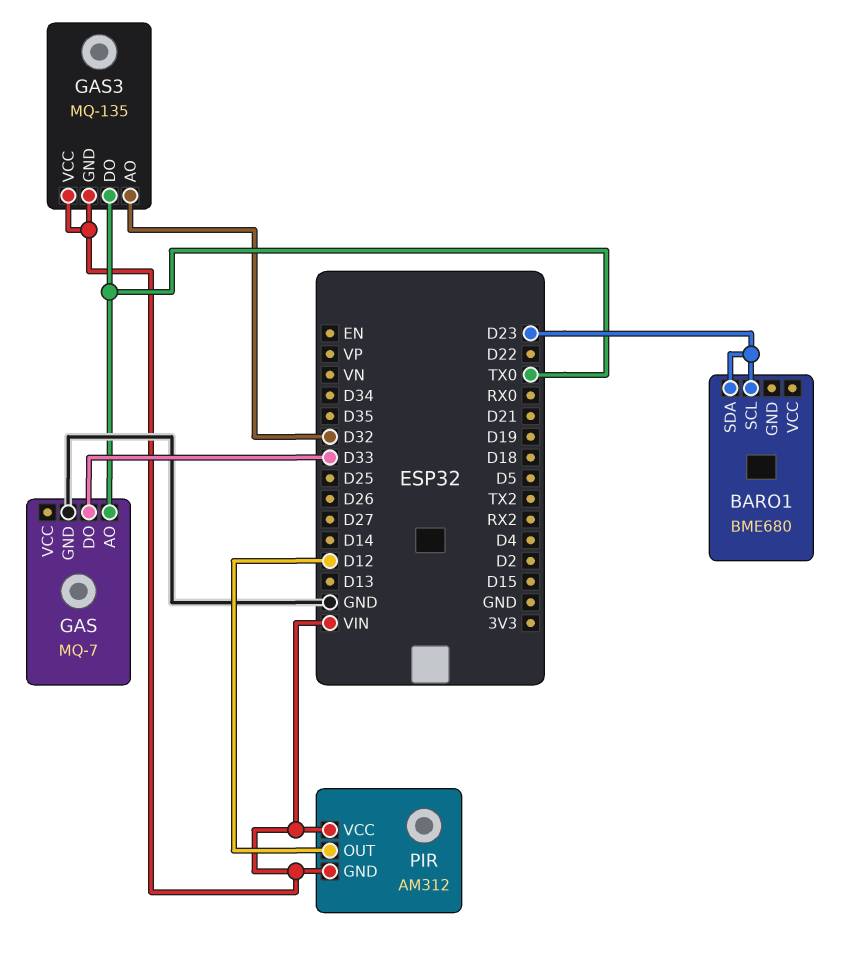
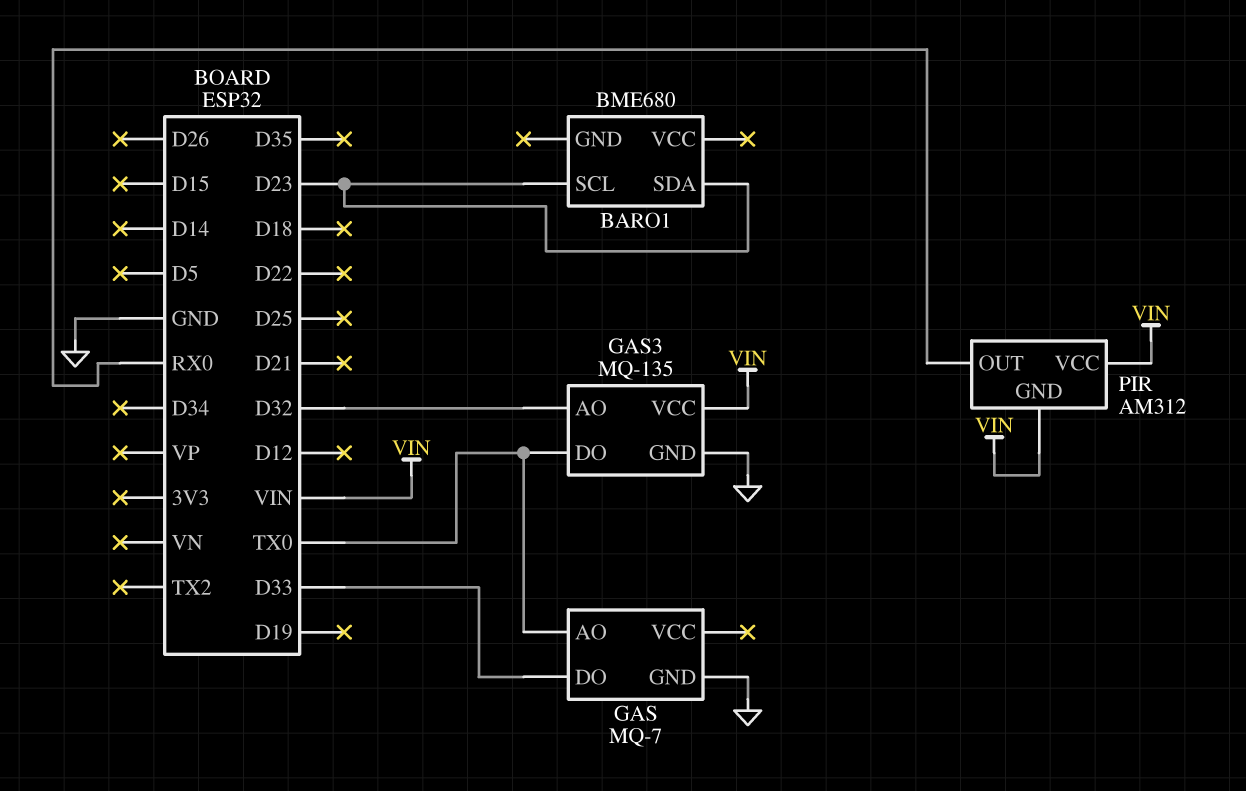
GAS3 pin GND: VIN -> GND
PIR pin OUT: D12 -> RX0

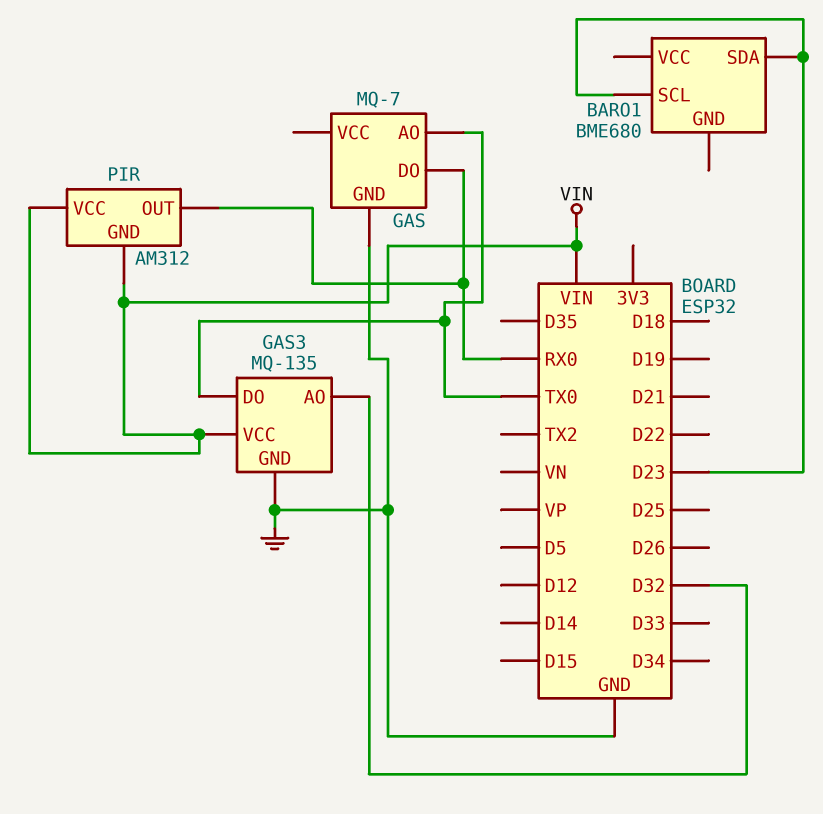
GAS pin DO: D33 -> RX0

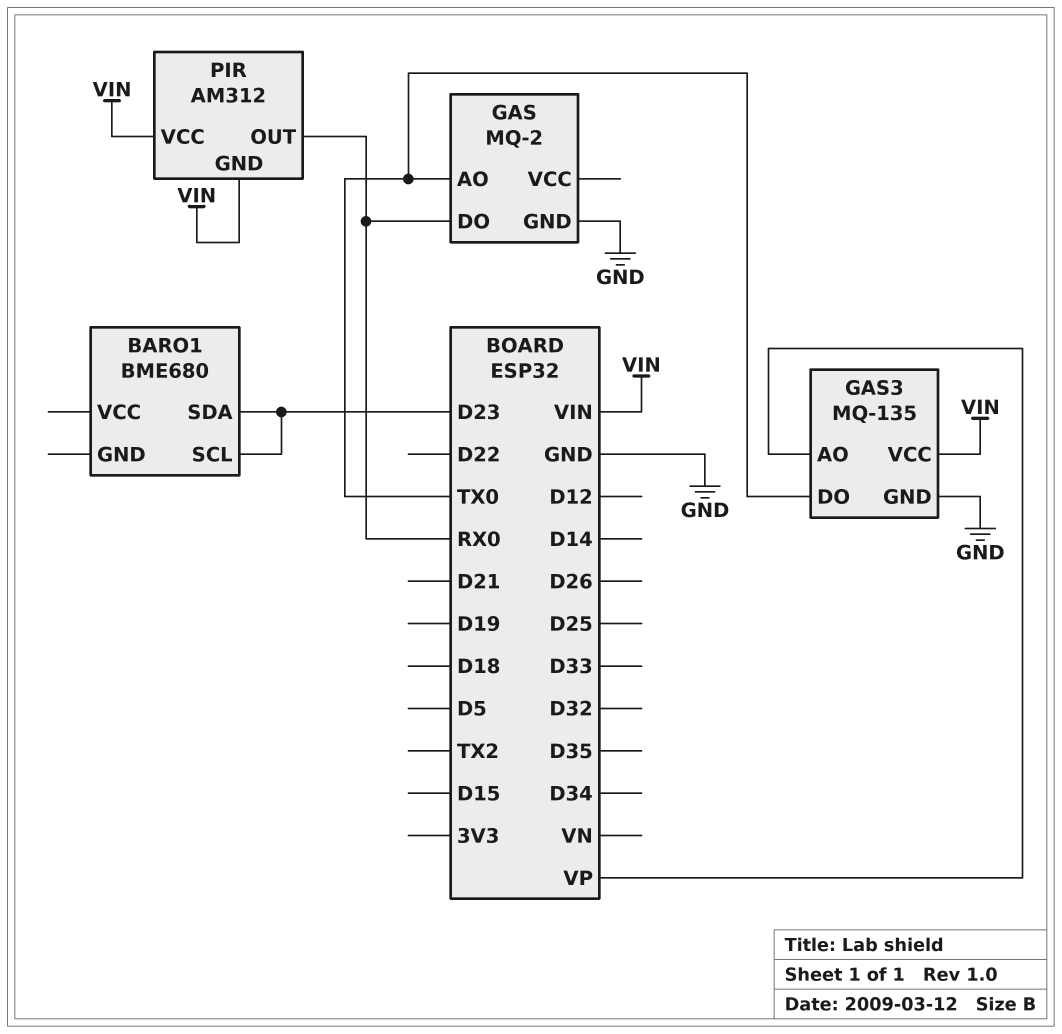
GAS: MQ-7 -> MQ-2
GAS3 pin AO: D32 -> VP

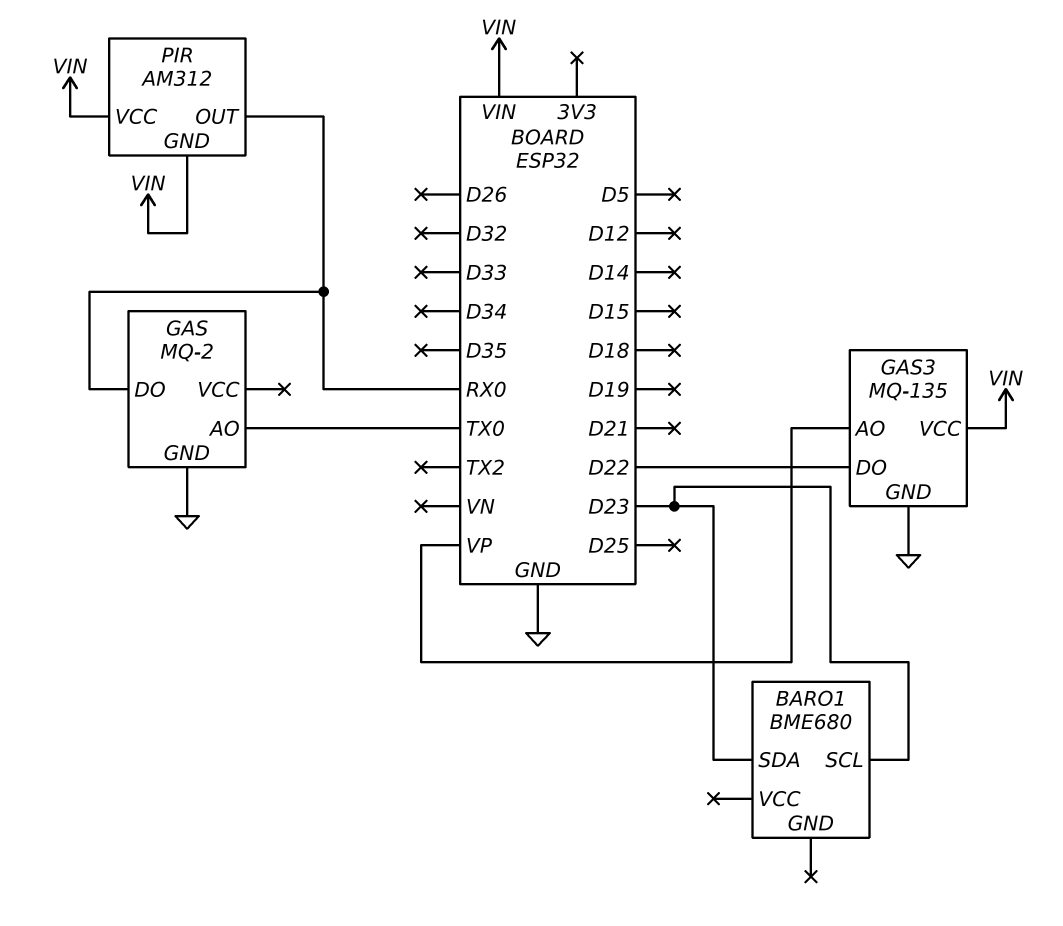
GAS3 pin DO: TX0 -> D22

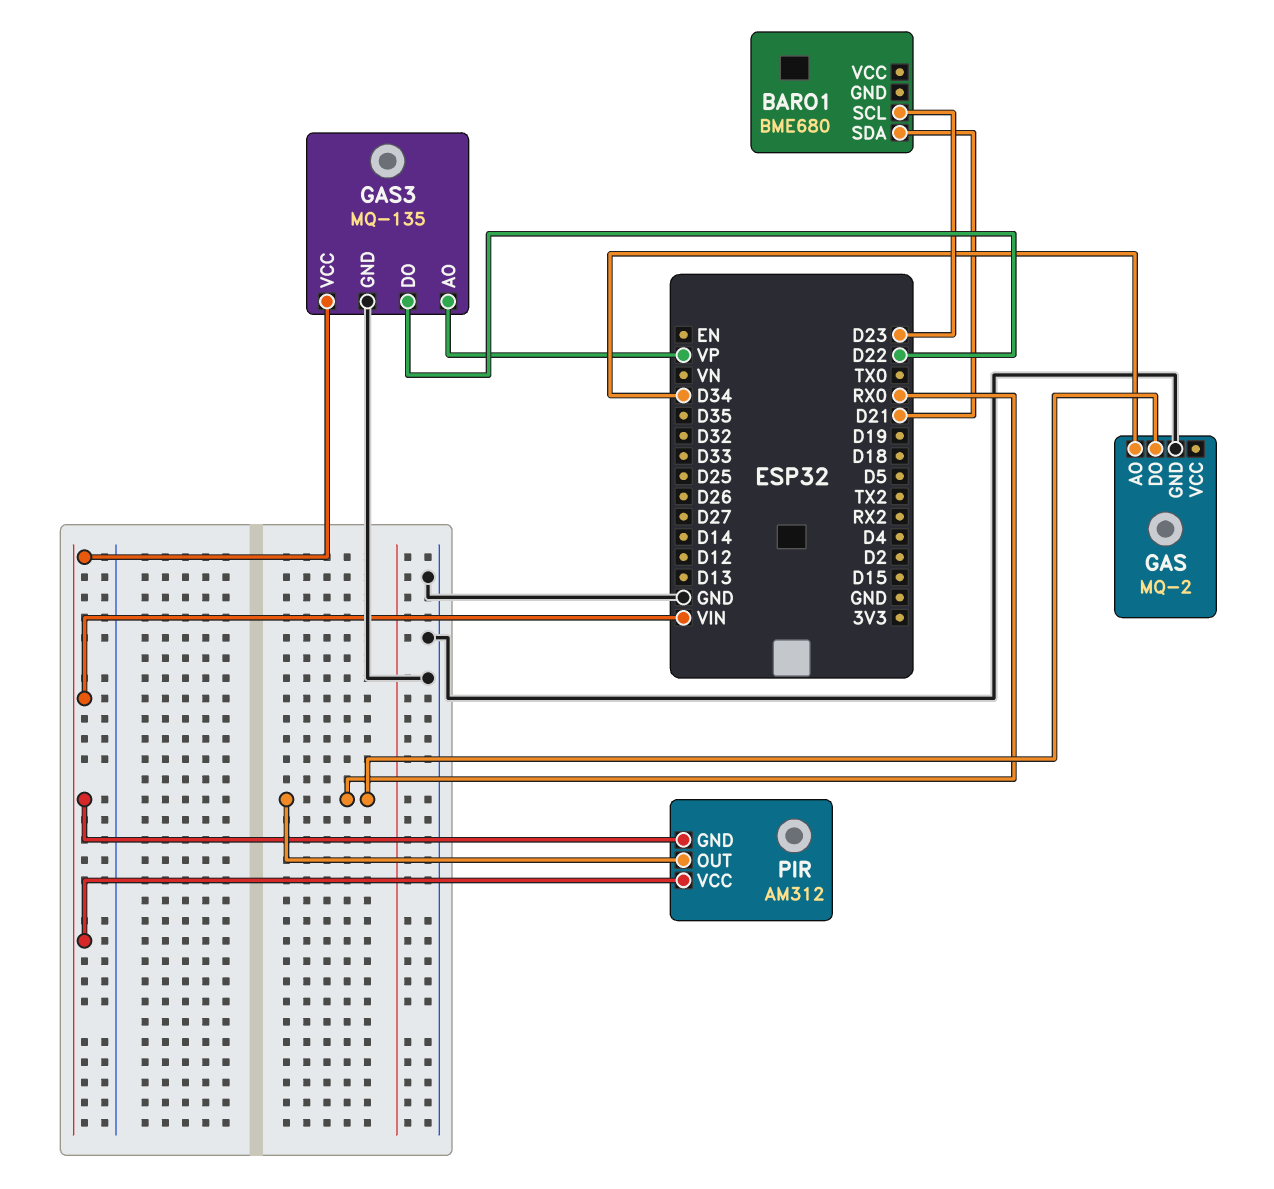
BARO1 pin SDA: D23 -> D21
GAS pin AO: TX0 -> D34

